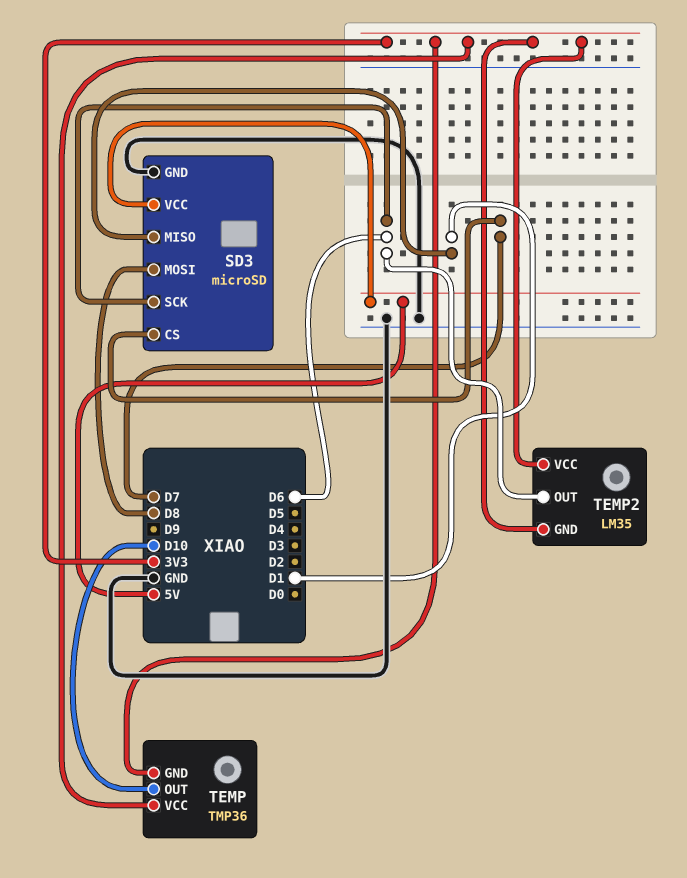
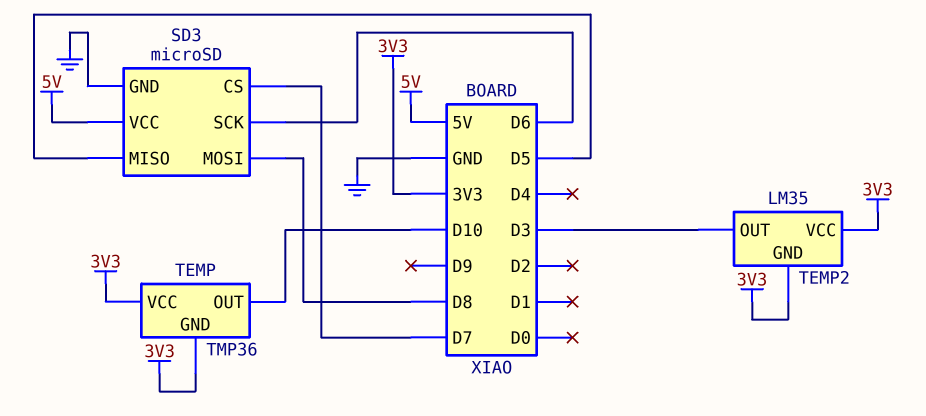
SD3 pin MISO: D1 -> D5
TEMP2 pin OUT: D6 -> D3

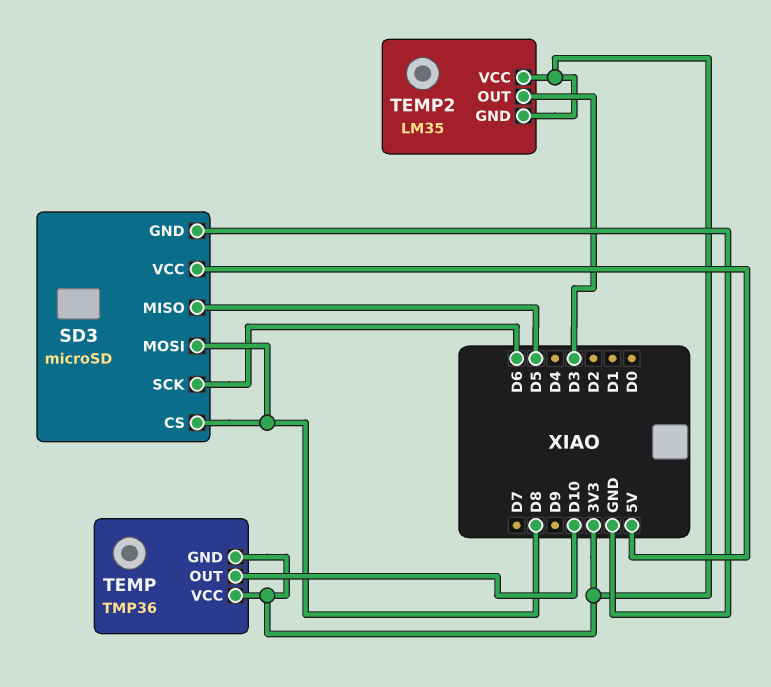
SD3 pin CS: D7 -> D8

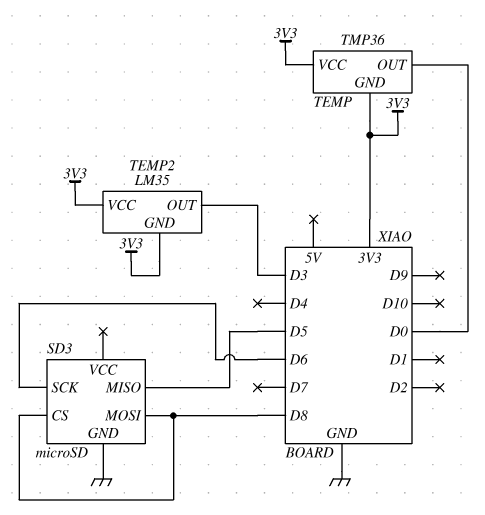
SD3 pin VCC: 5V -> none
TEMP pin OUT: D10 -> D0

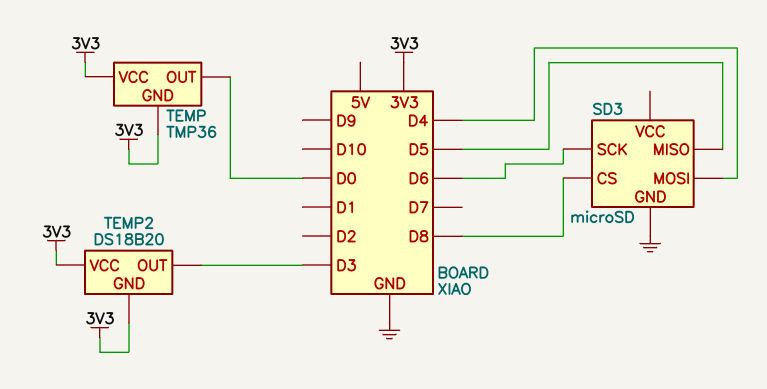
SD3 pin MOSI: D8 -> D4
TEMP2: LM35 -> DS18B20

